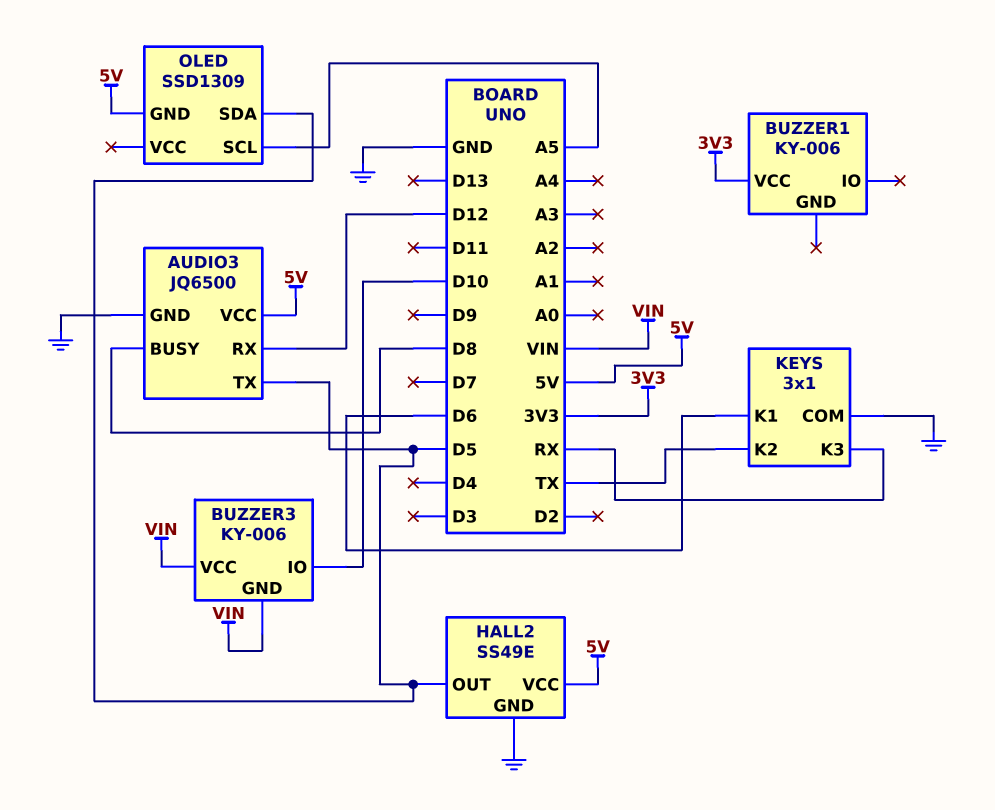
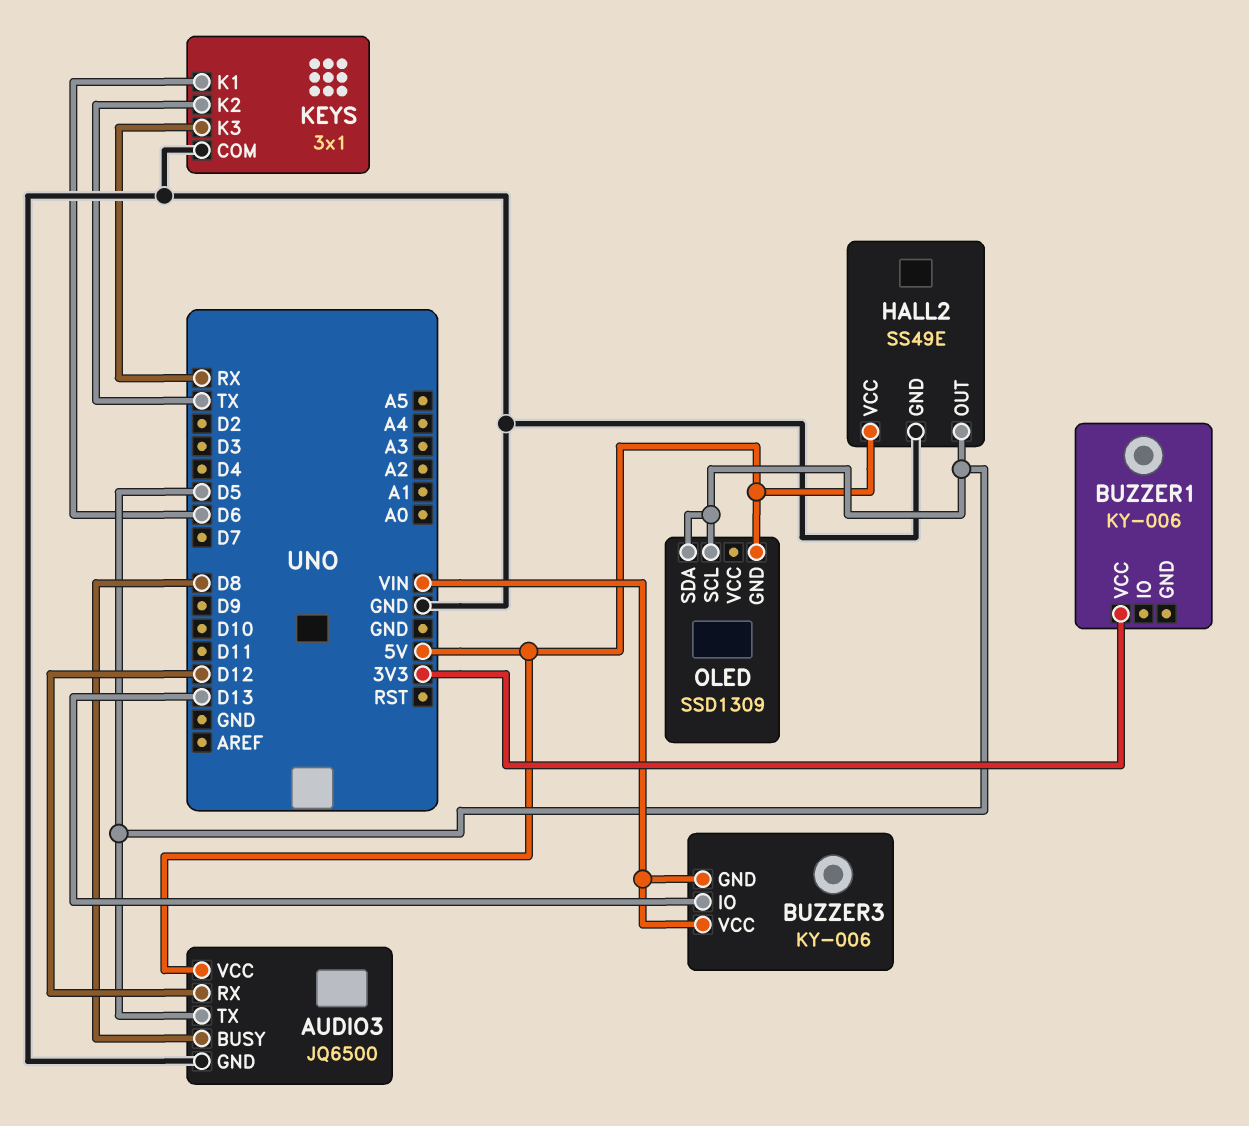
BUZZER3 pin IO: D10 -> D13
OLED pin SCL: A5 -> D5

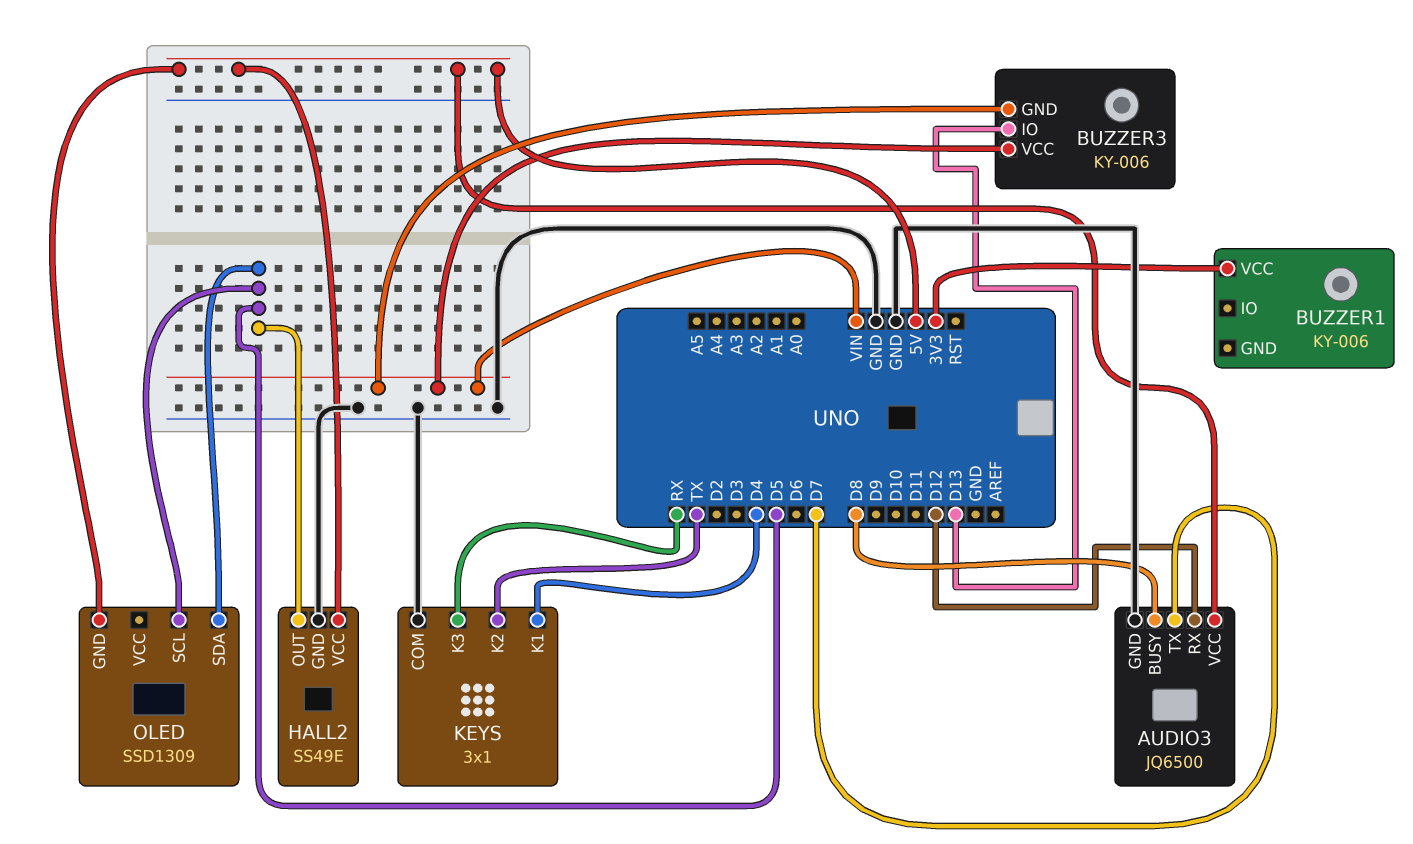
AUDIO3 pin TX: D5 -> D7
KEYS pin K1: D6 -> D4

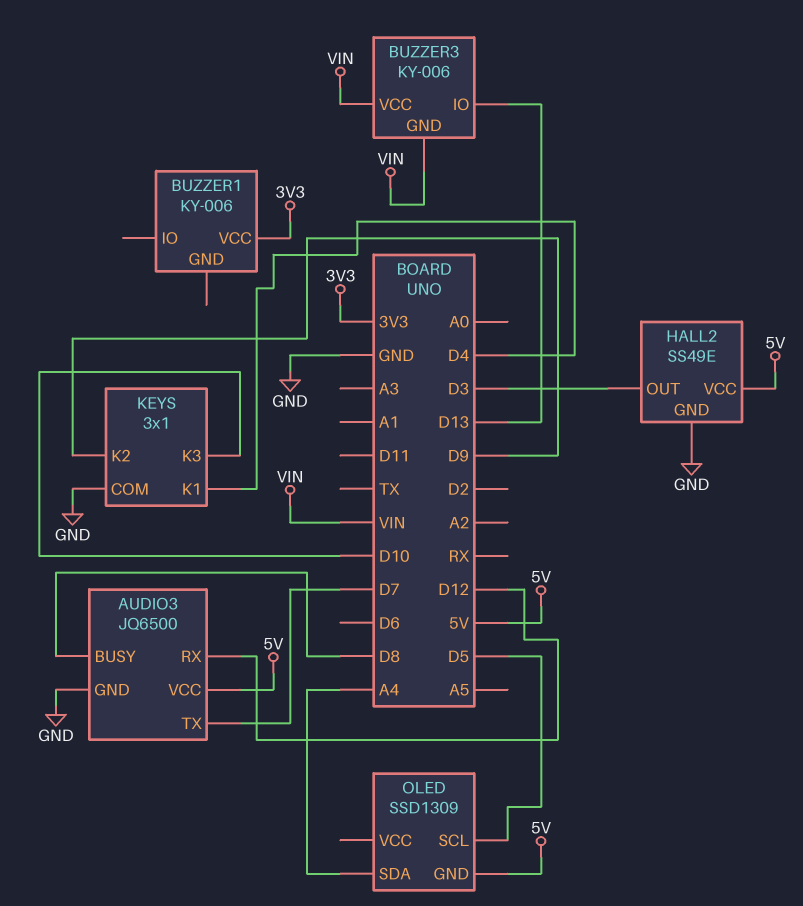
HALL2 pin OUT: D5 -> D3
KEYS pin K2: TX -> D9
KEYS pin K3: RX -> D10
OLED pin SDA: D5 -> A4

